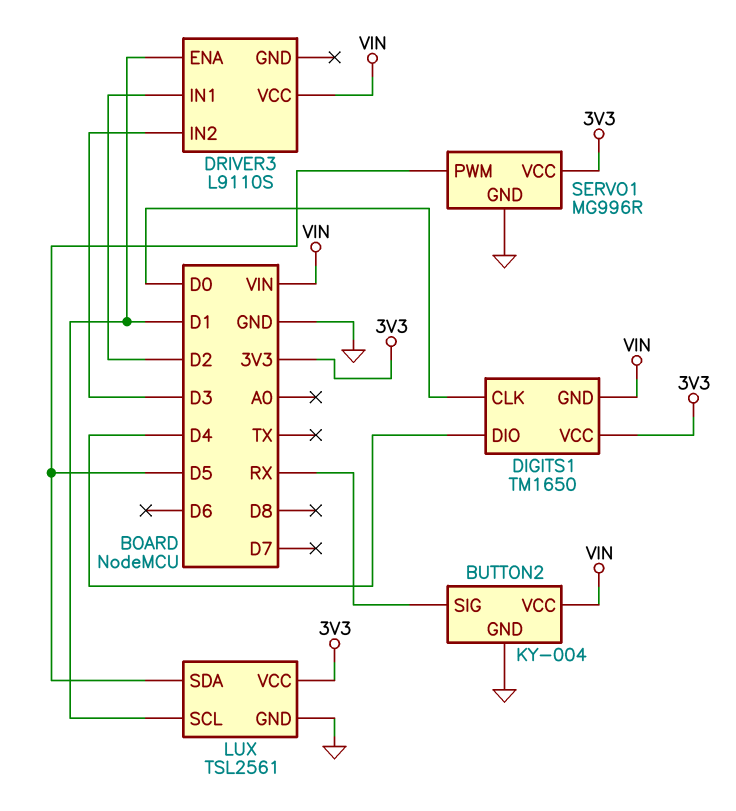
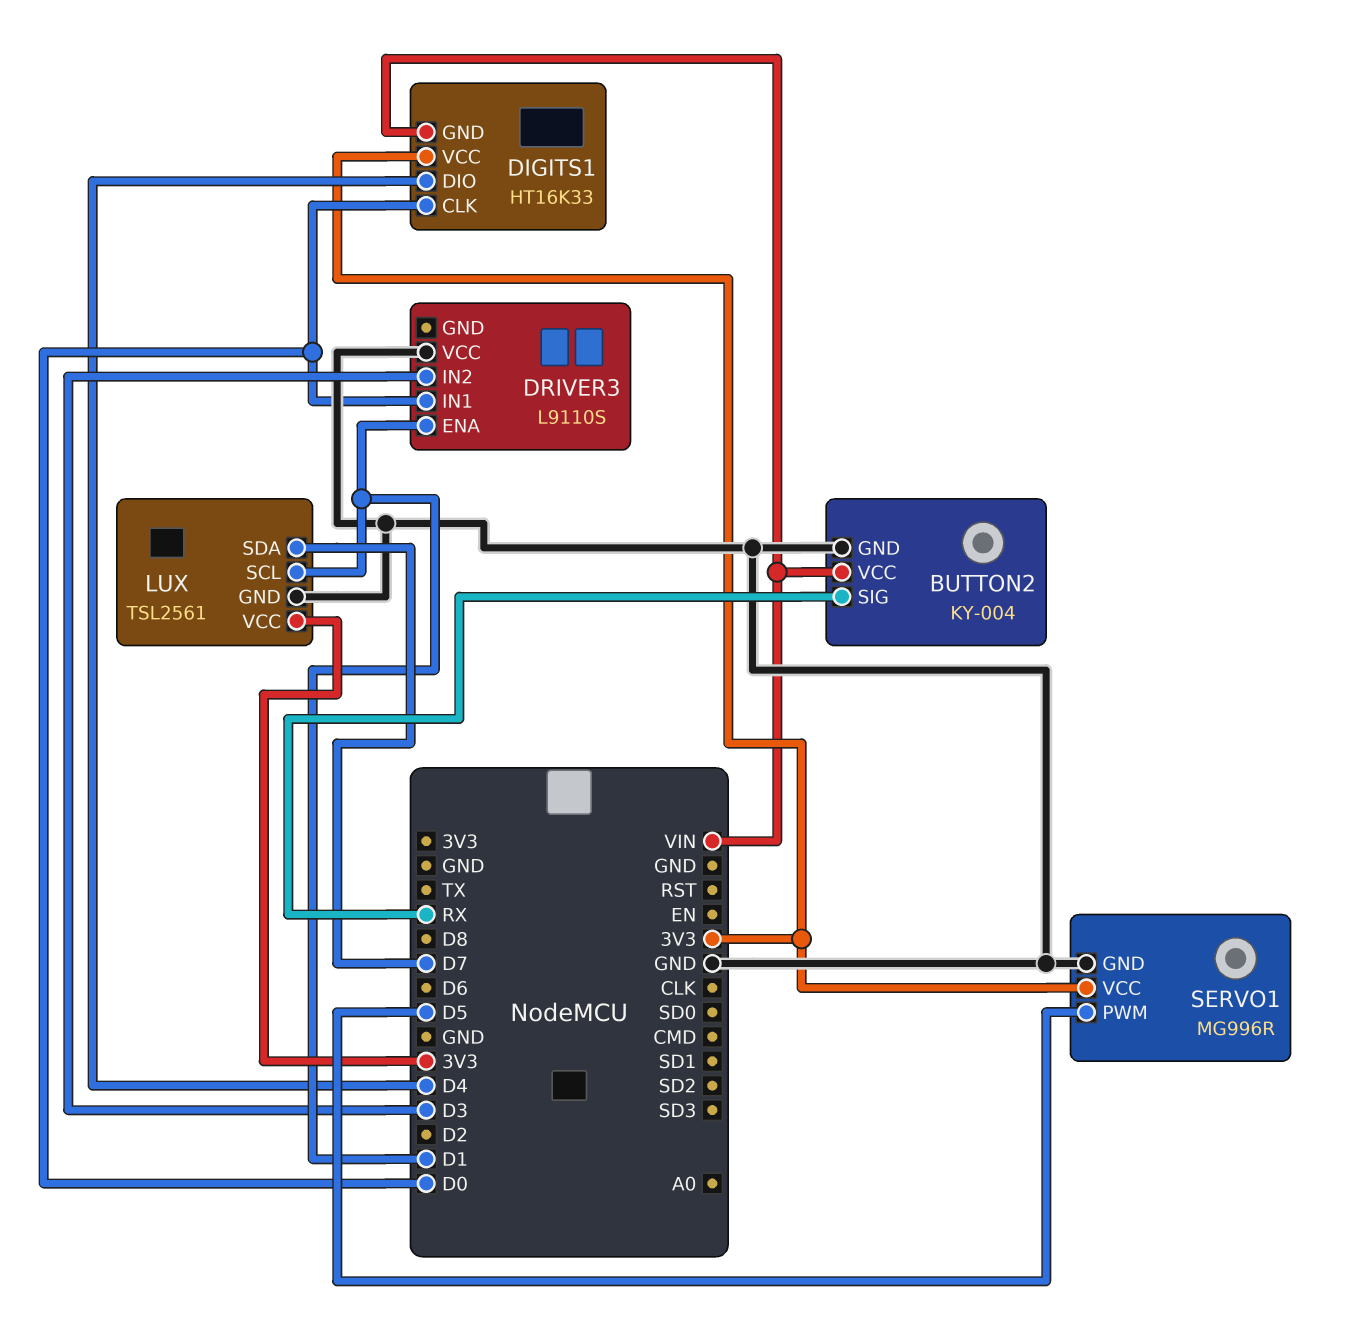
DIGITS1: TM1650 -> HT16K33
DRIVER3 pin IN1: D2 -> D0
DRIVER3 pin VCC: VIN -> GND
LUX pin SDA: D5 -> D7

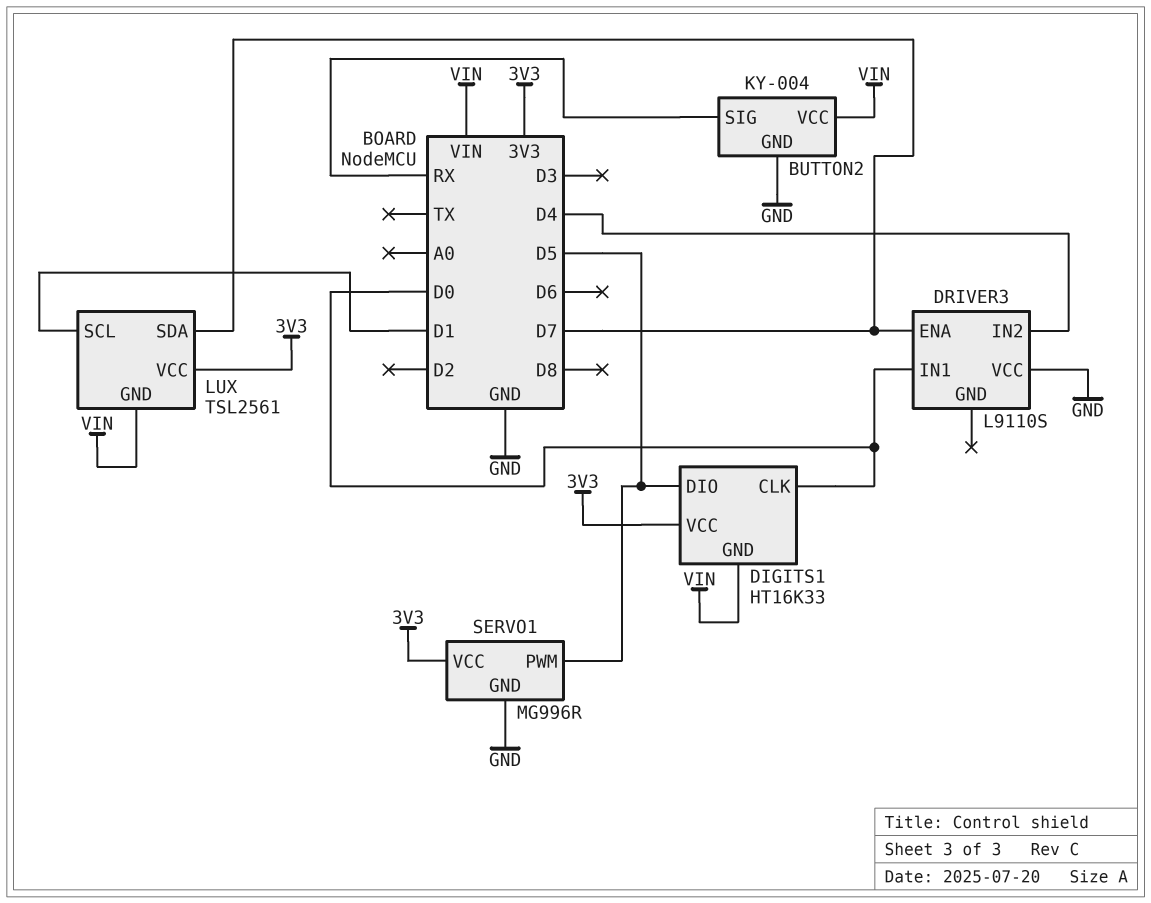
DIGITS1 pin DIO: D4 -> D5
DRIVER3 pin ENA: D1 -> D7
DRIVER3 pin IN2: D3 -> D4
LUX pin GND: GND -> VIN

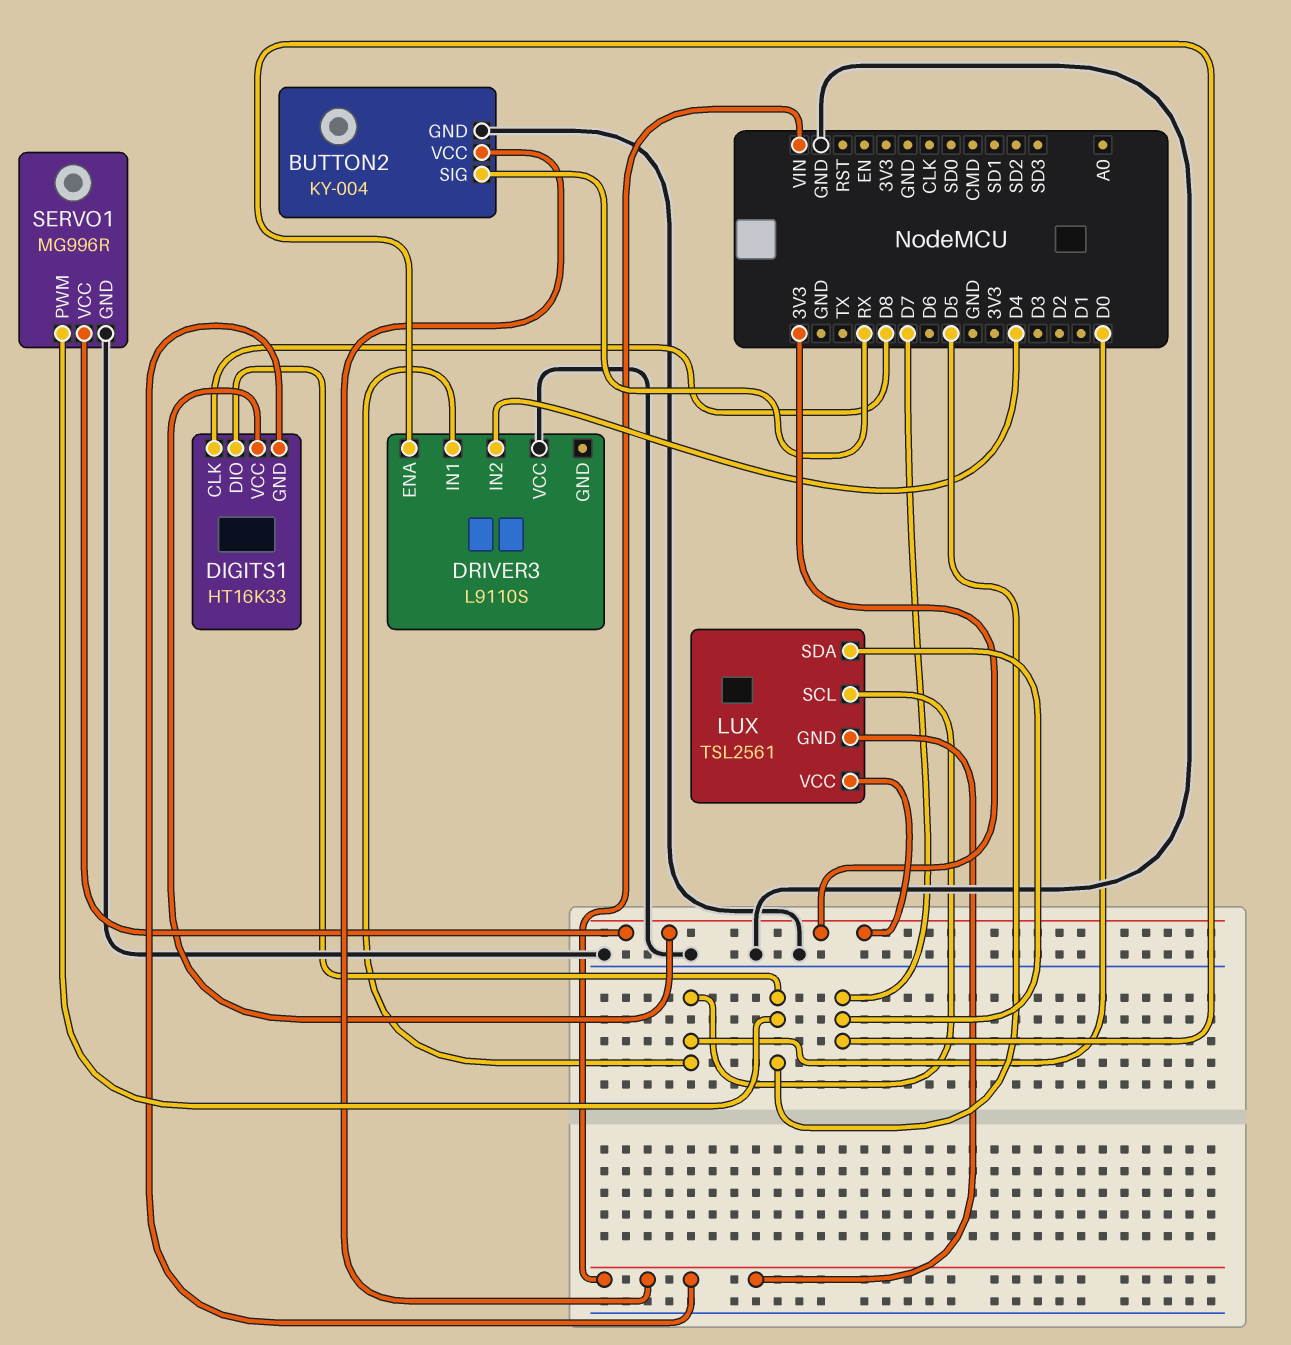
DIGITS1 pin CLK: D0 -> D8
LUX pin SCL: D1 -> D0

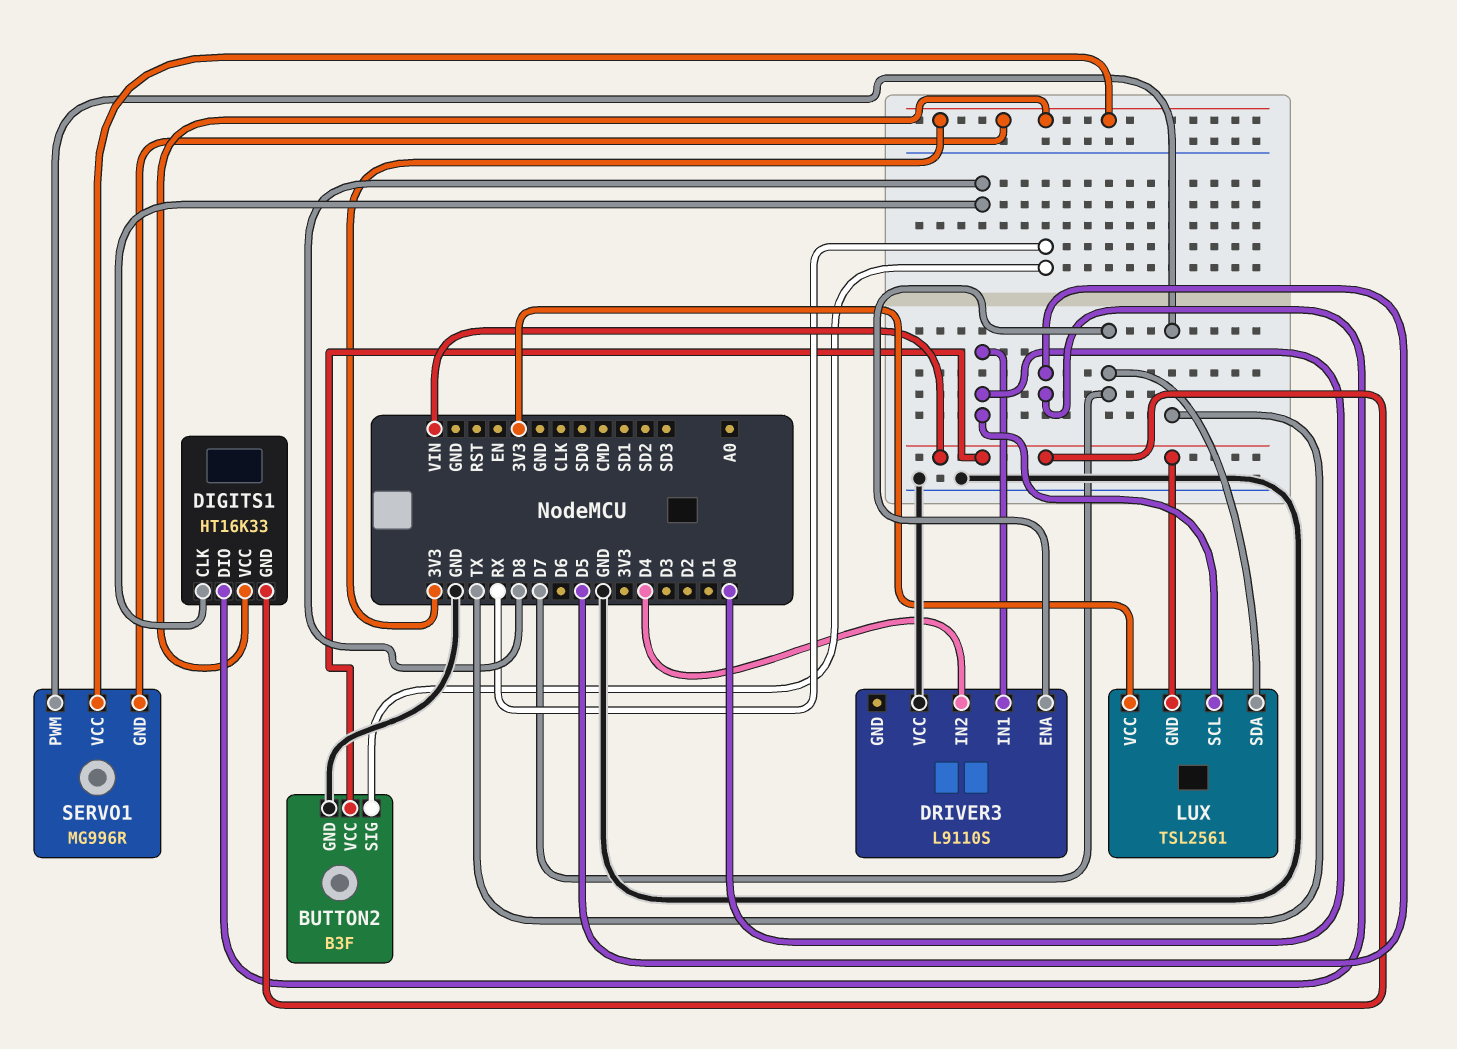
BUTTON2: KY-004 -> B3F
SERVO1 pin GND: GND -> 3V3
SERVO1 pin PWM: D5 -> TX

